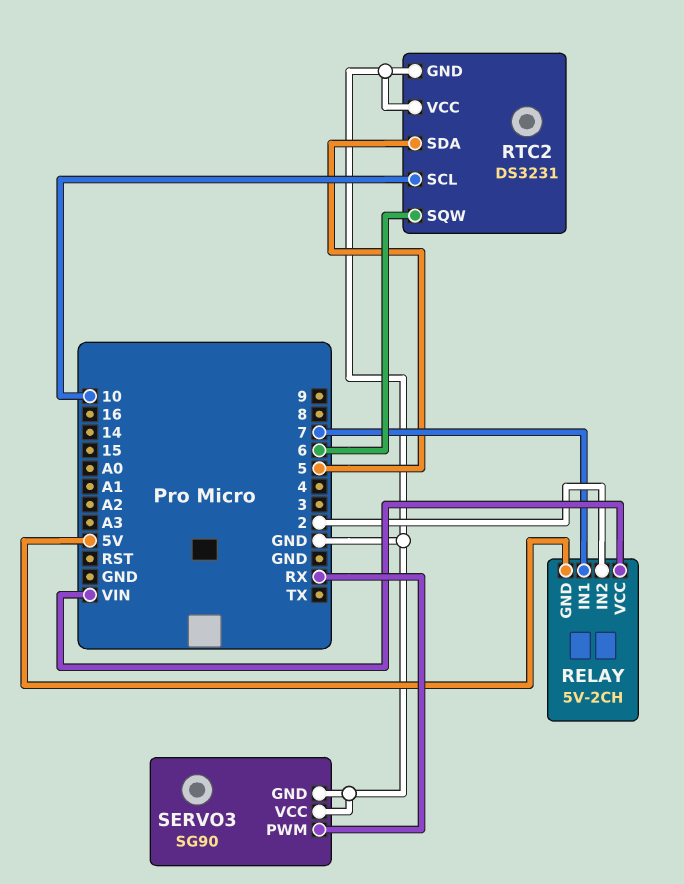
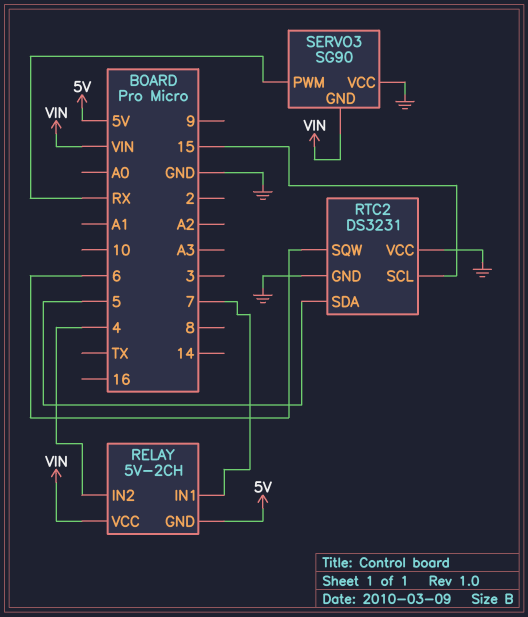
RELAY pin IN2: 2 -> 4
RTC2 pin SCL: 10 -> 15
SERVO3 pin GND: GND -> VIN

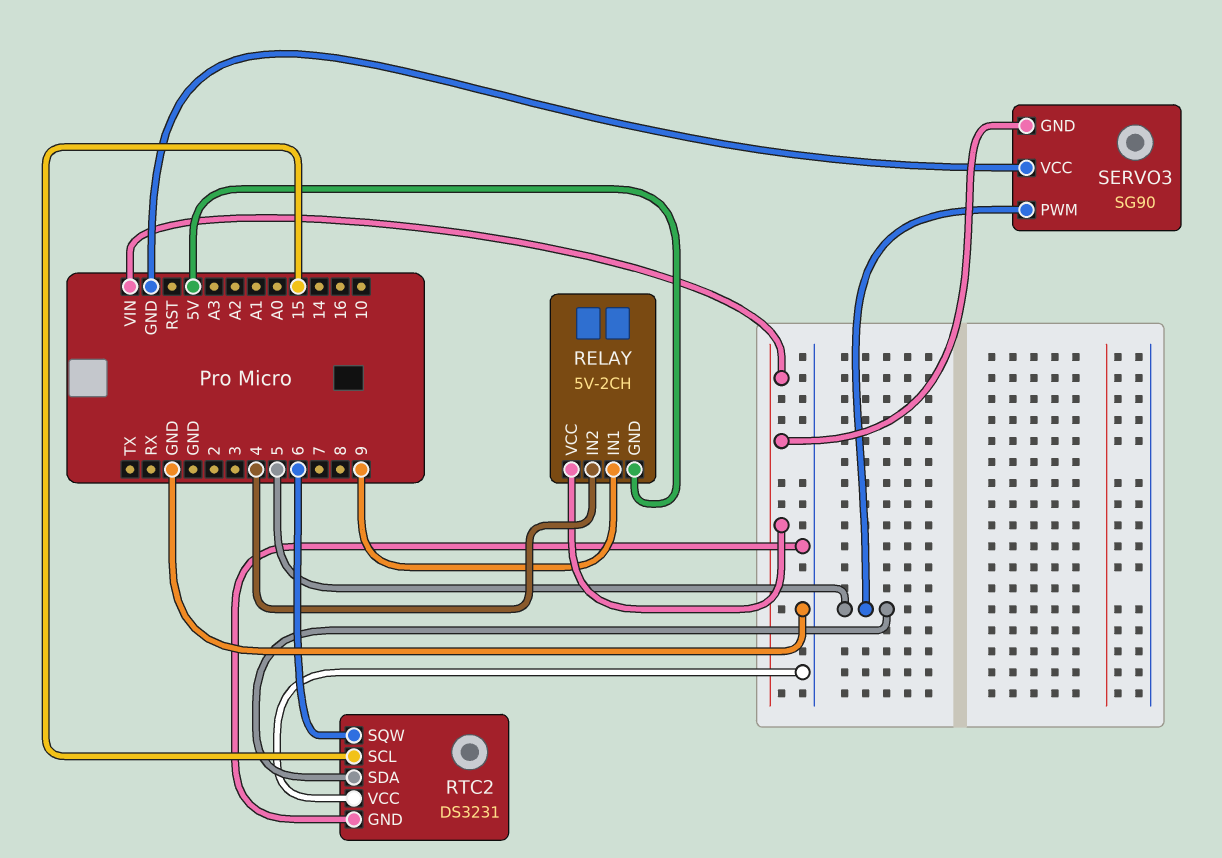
RELAY pin IN1: 7 -> 9
SERVO3 pin PWM: RX -> 5

